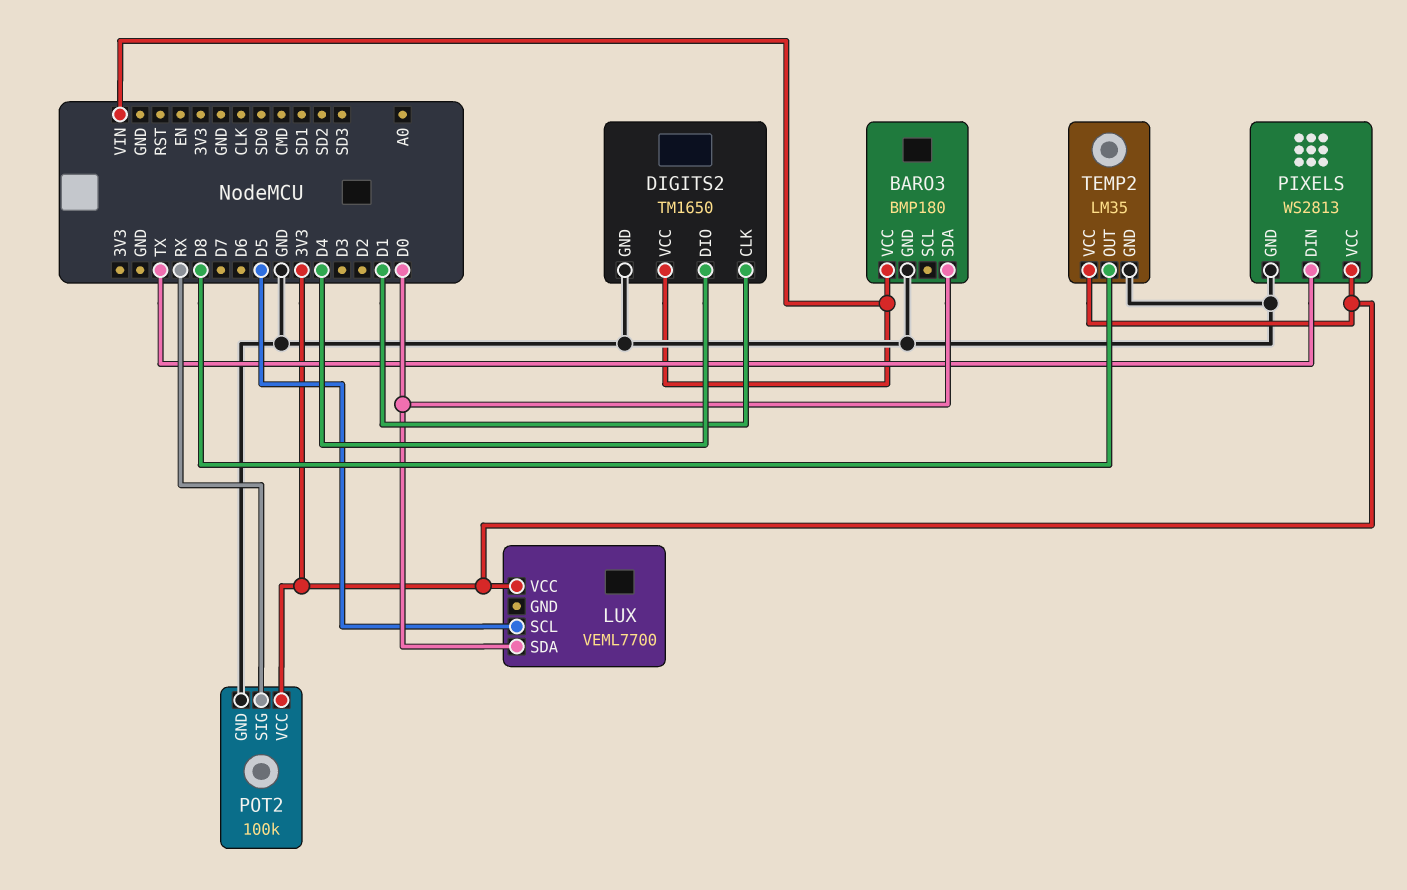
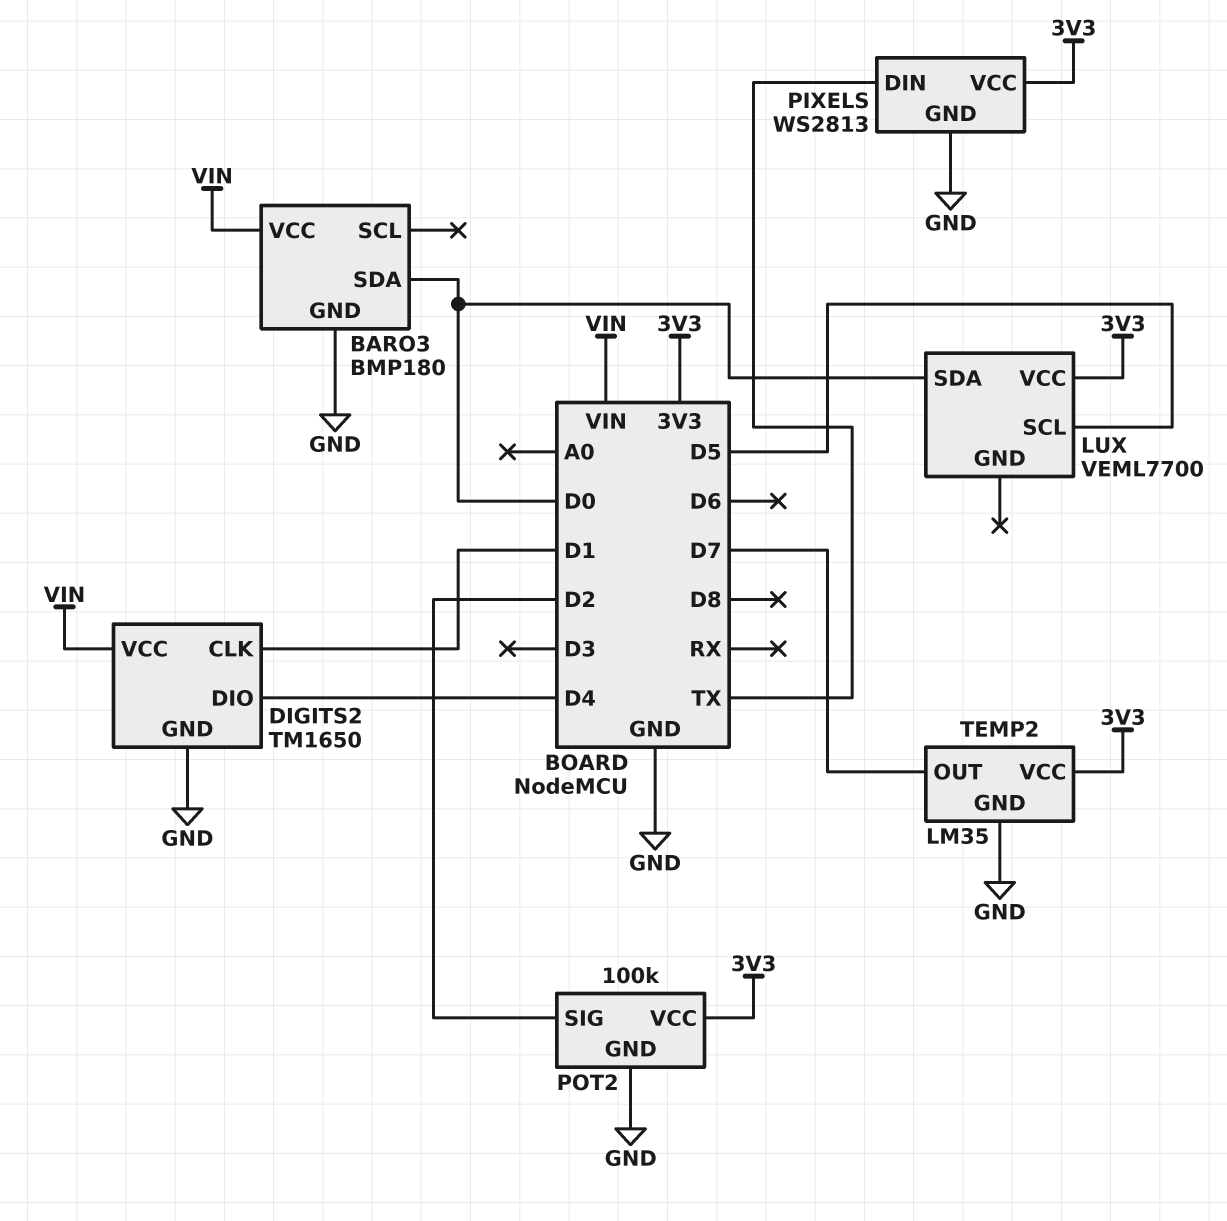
POT2 pin SIG: RX -> D2
TEMP2 pin OUT: D8 -> D7

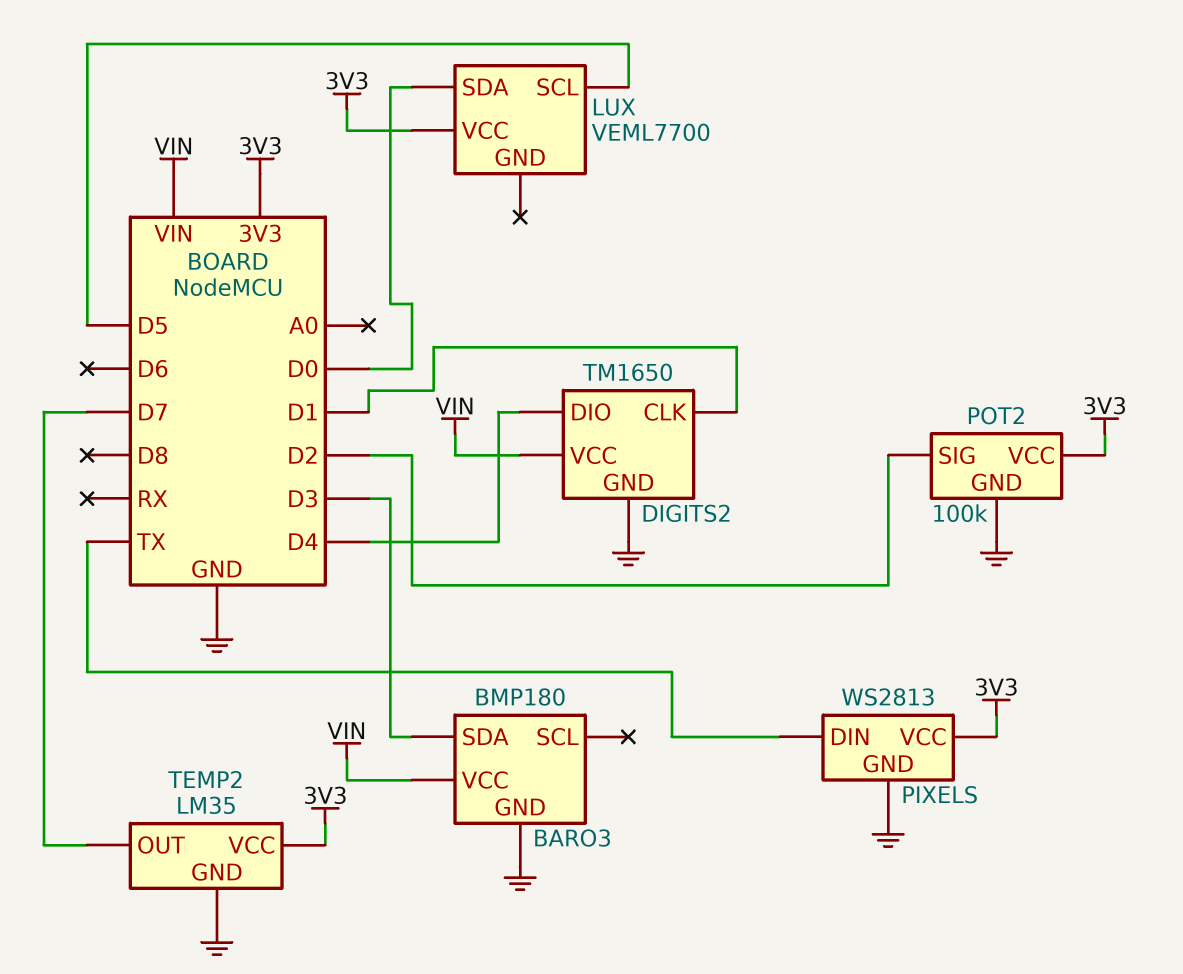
BARO3 pin SDA: D0 -> D3

